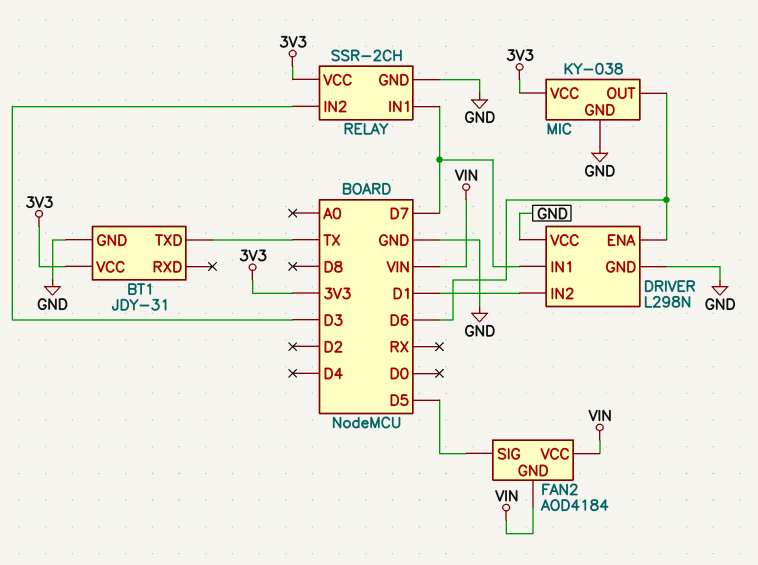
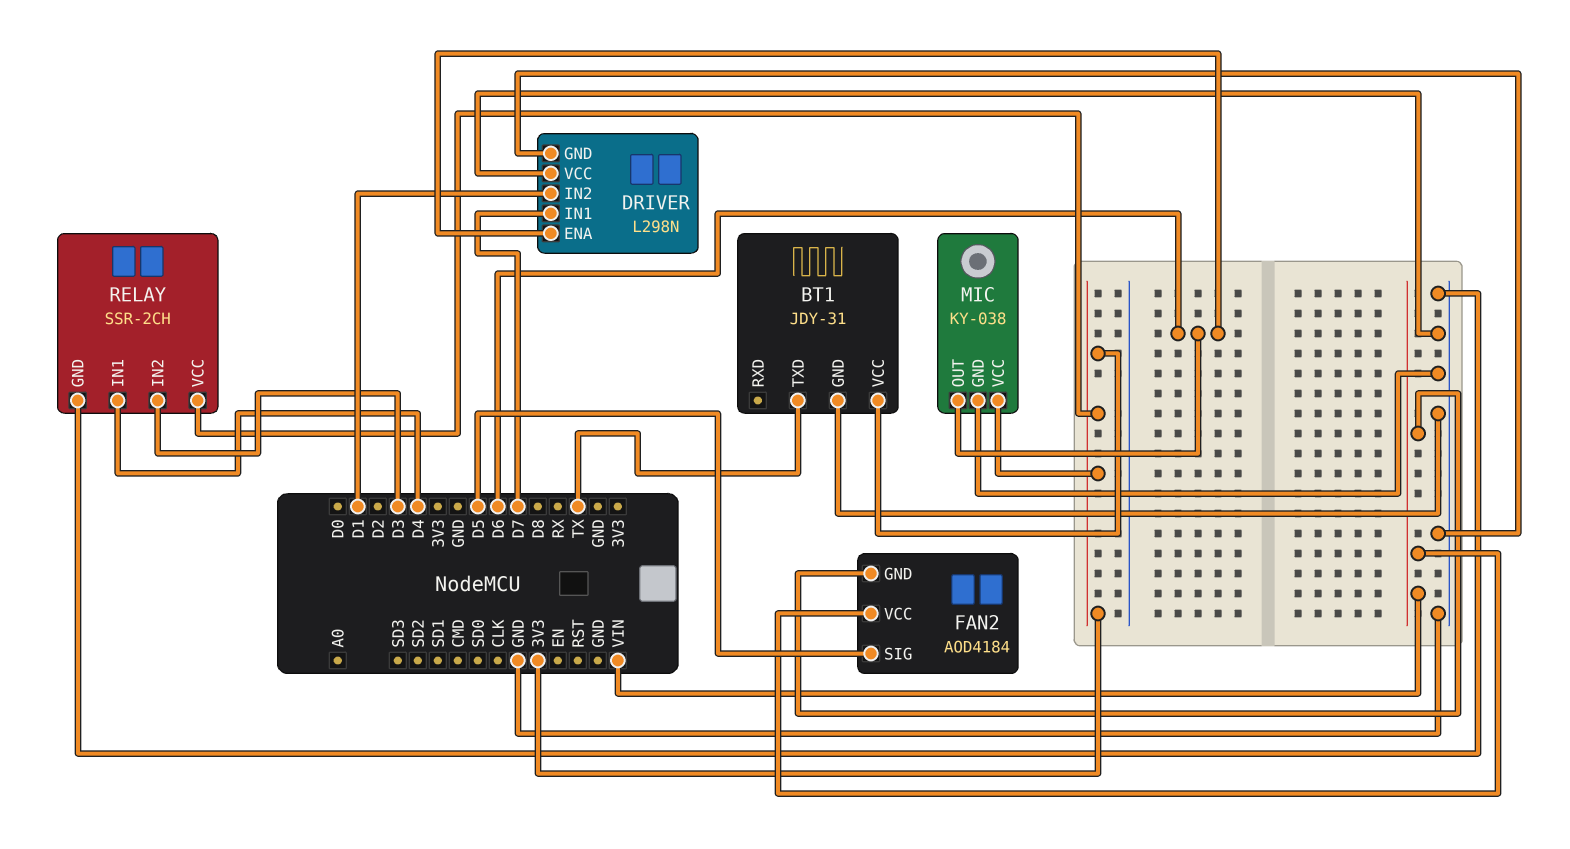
RELAY pin IN1: D7 -> D4

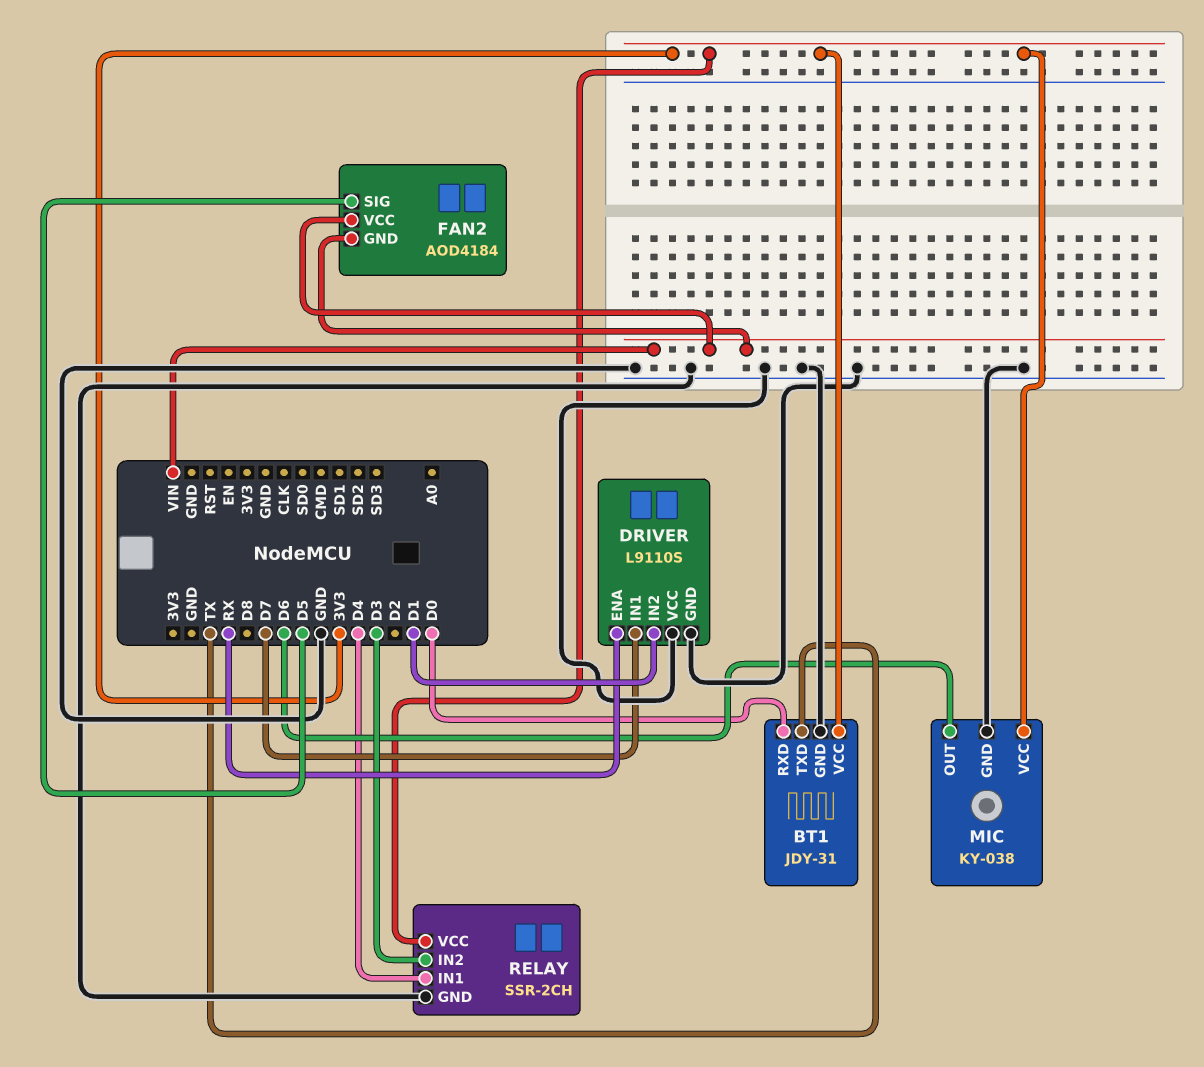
BT1 pin RXD: none -> D0
DRIVER: L298N -> L9110S
DRIVER pin ENA: D6 -> RX

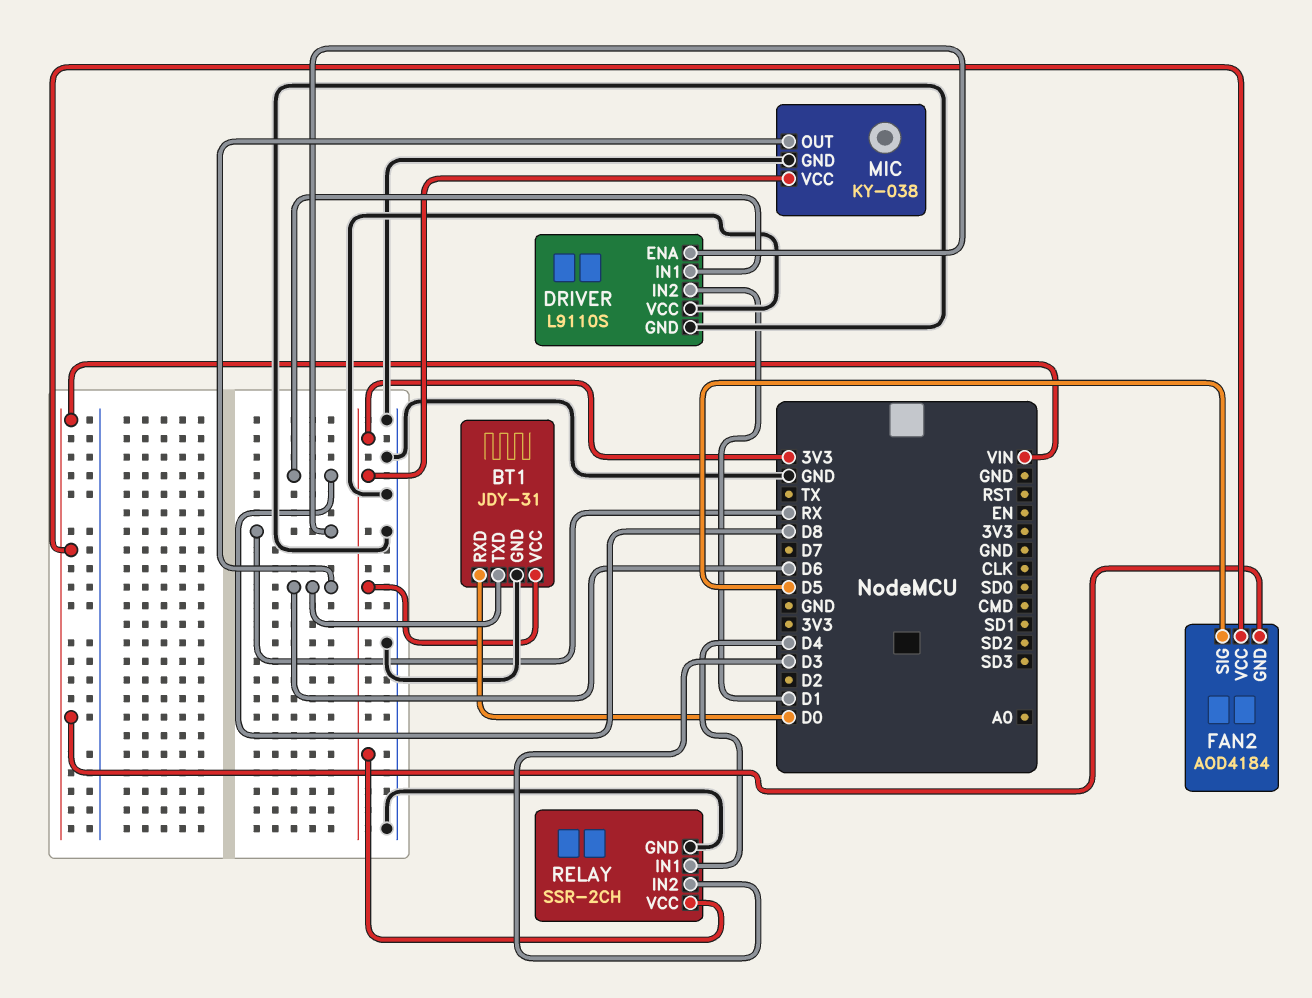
BT1 pin TXD: TX -> D6
DRIVER pin IN1: D7 -> D8

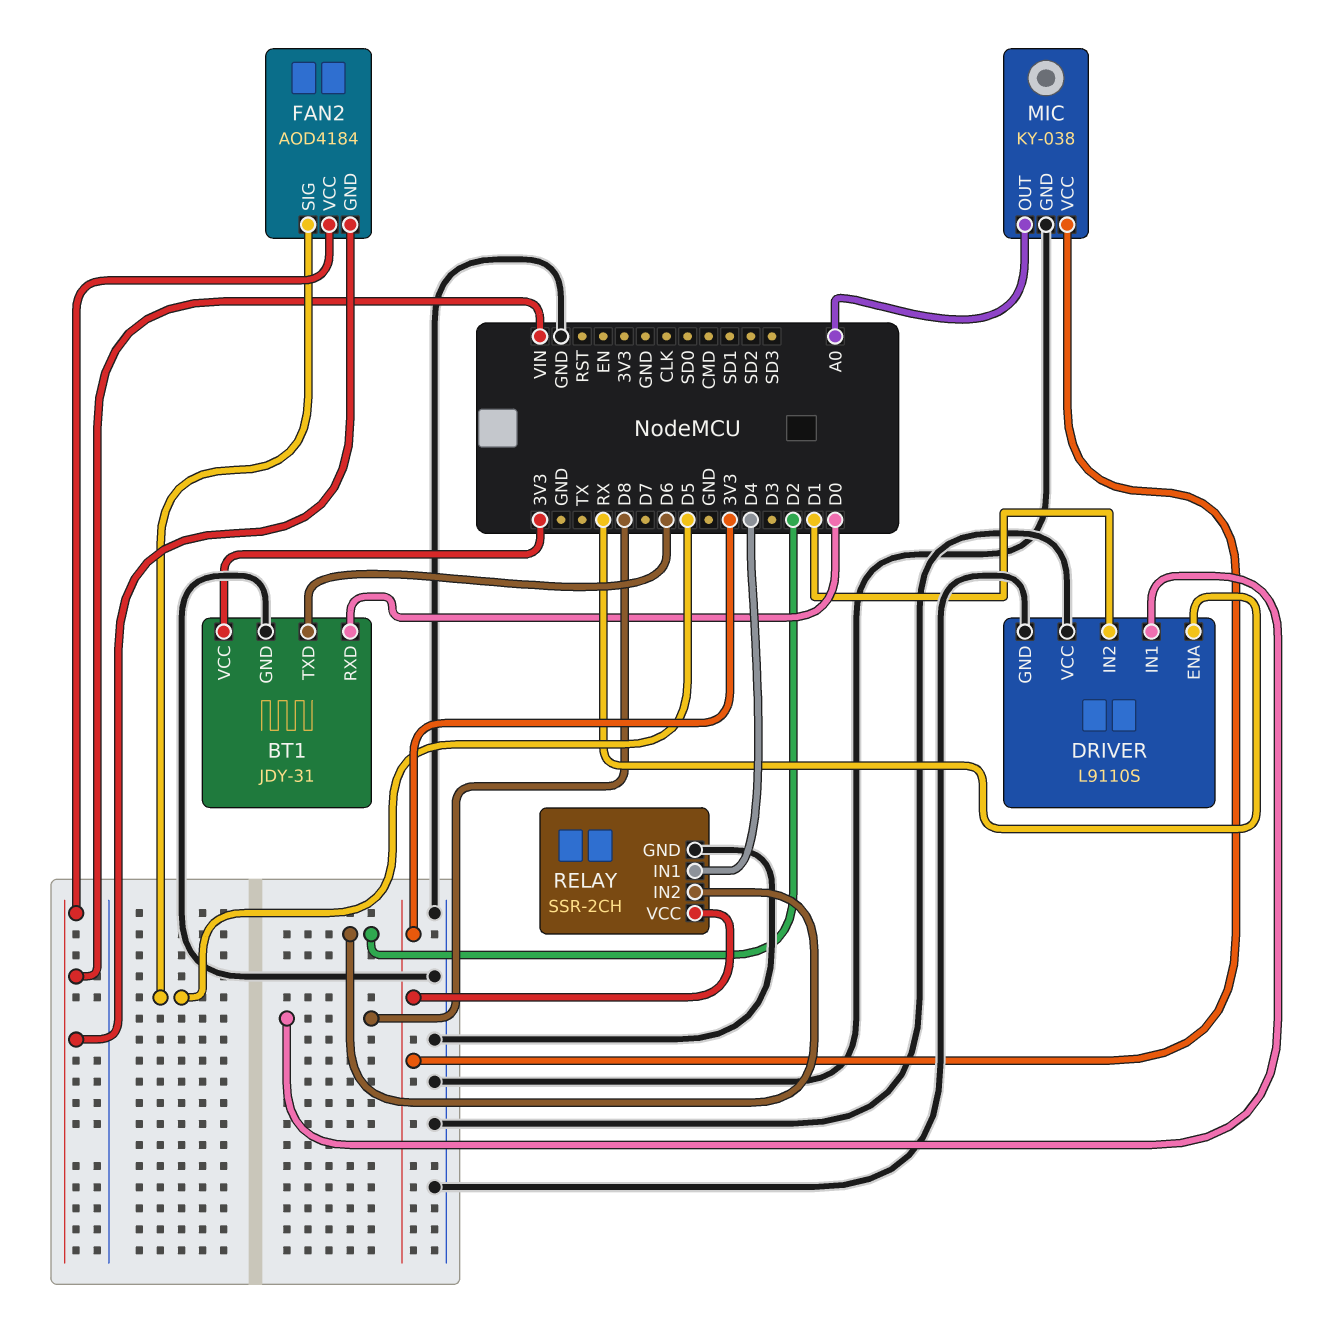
MIC pin OUT: D6 -> A0
RELAY pin IN2: D3 -> D2

